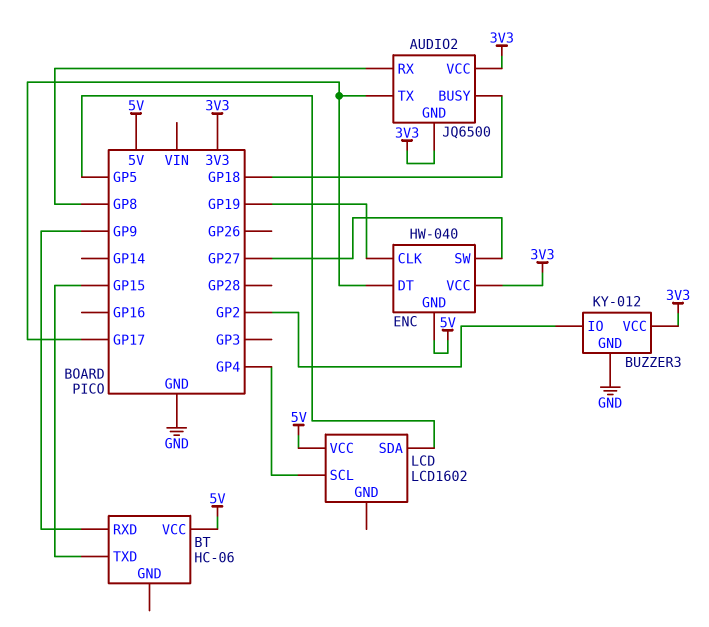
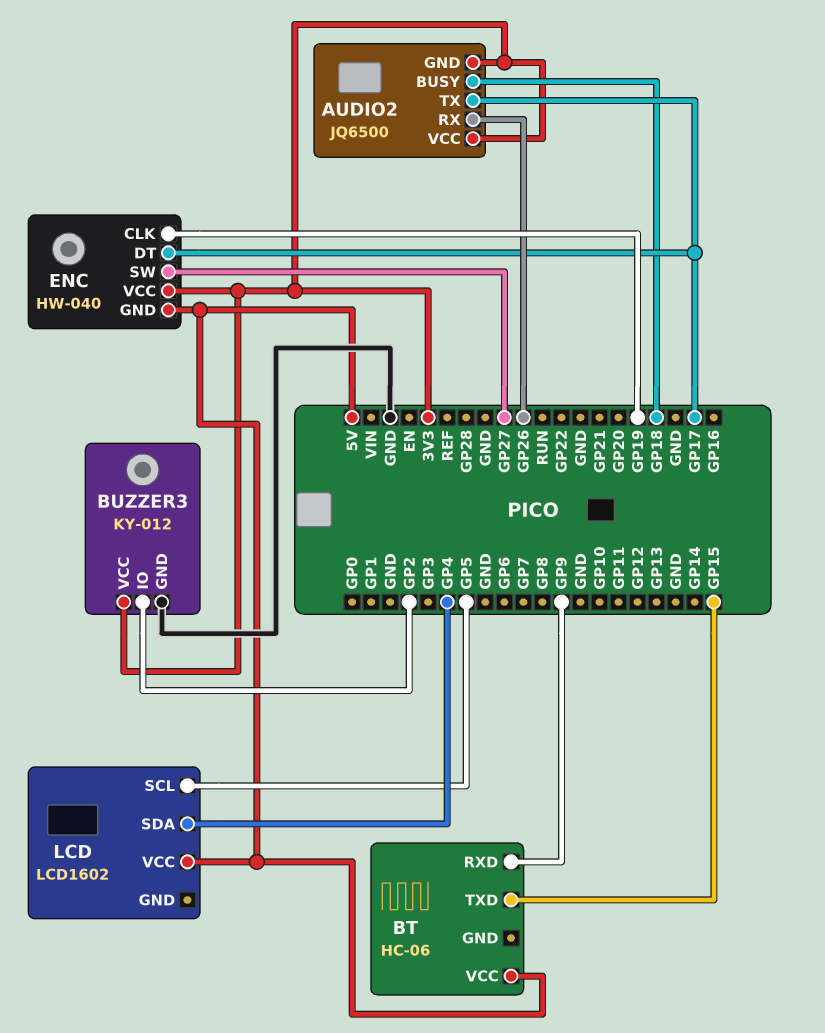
AUDIO2 pin RX: GP8 -> GP26
LCD pin SCL: GP4 -> GP5
LCD pin SDA: GP5 -> GP4

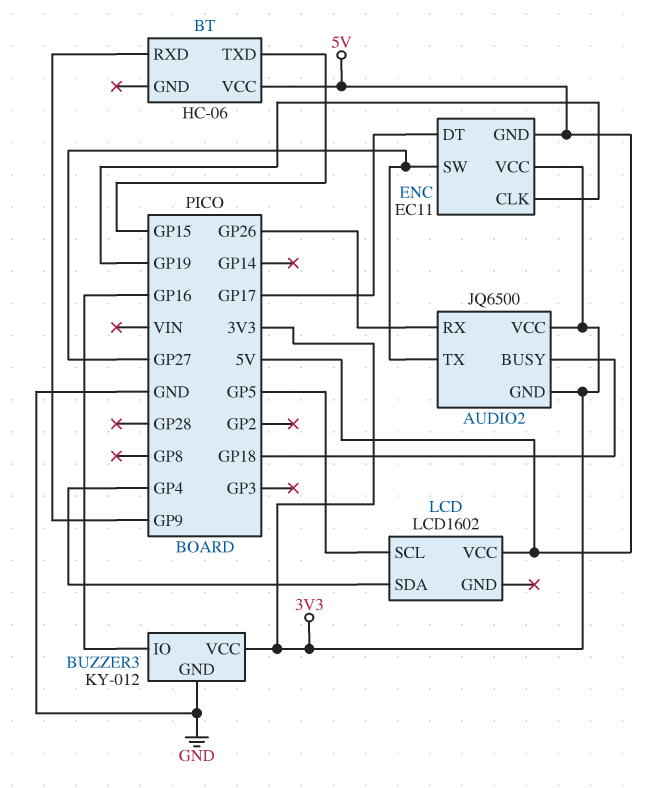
AUDIO2 pin TX: GP17 -> GP27
BUZZER3 pin IO: GP2 -> GP16
ENC: HW-040 -> EC11

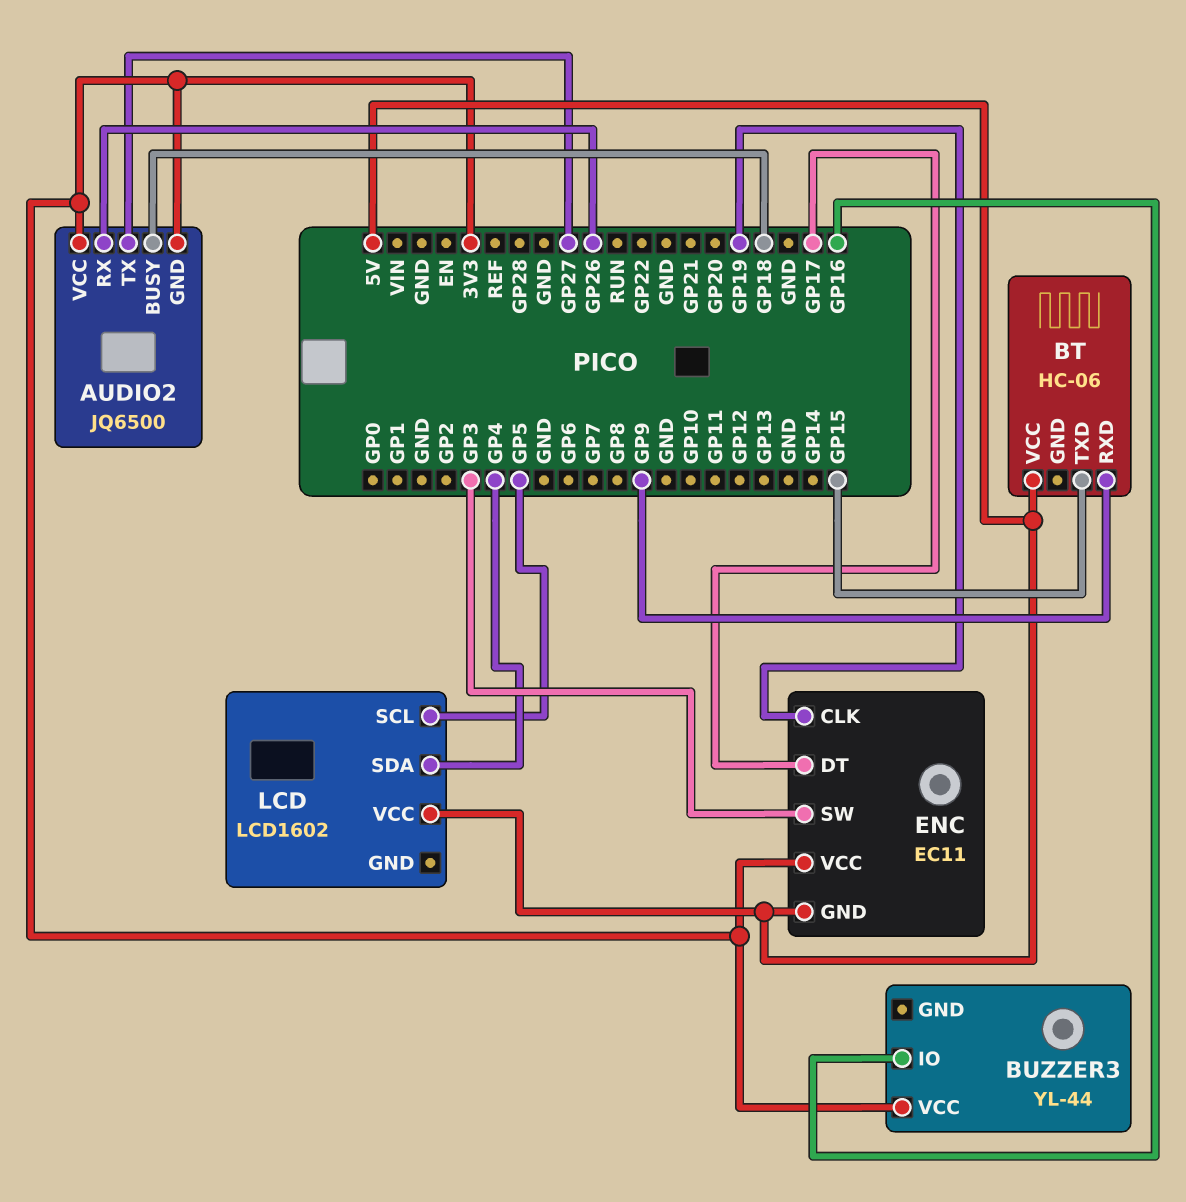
BUZZER3: KY-012 -> YL-44
BUZZER3 pin GND: GND -> none
ENC pin SW: GP27 -> GP3

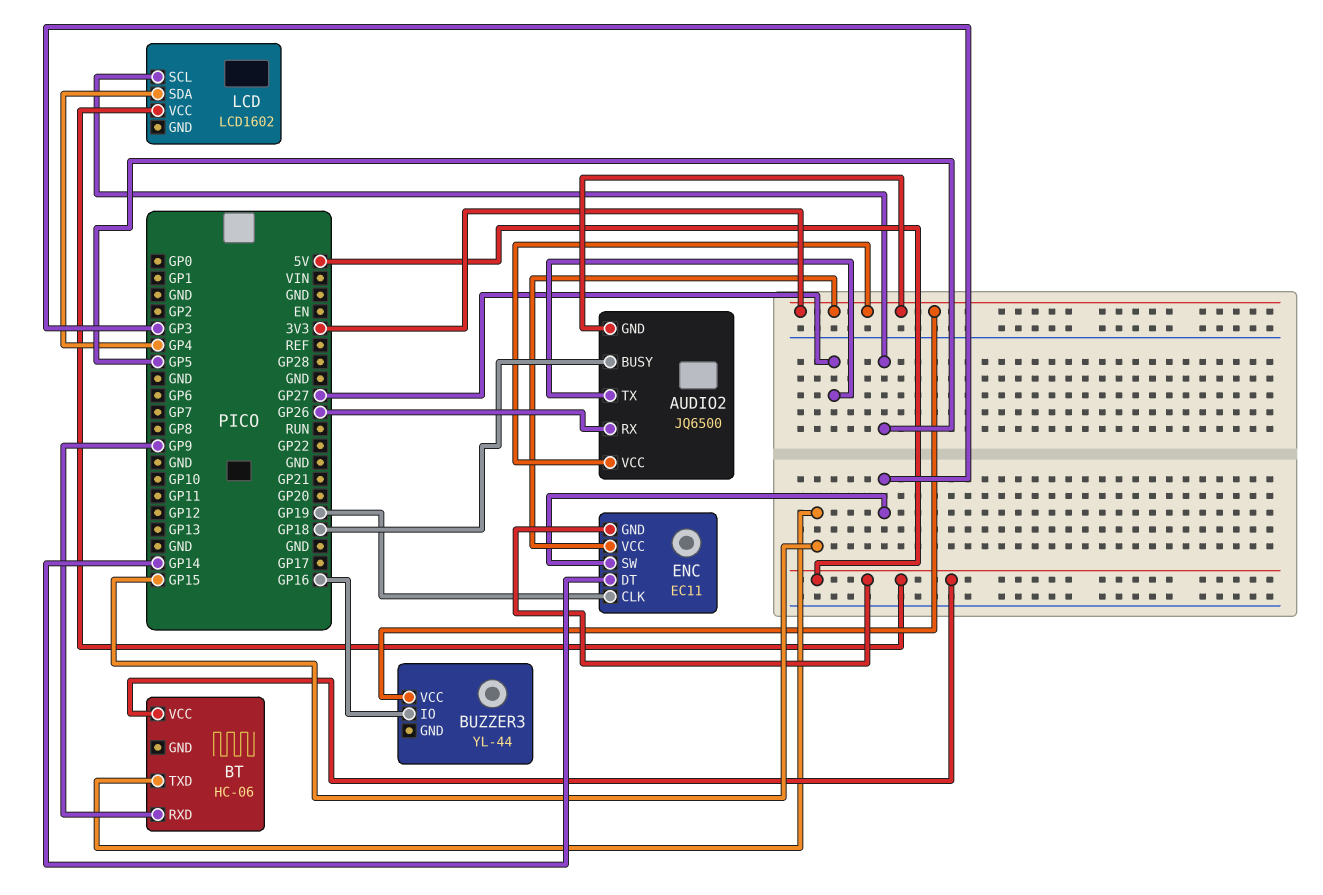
ENC pin DT: GP17 -> GP14

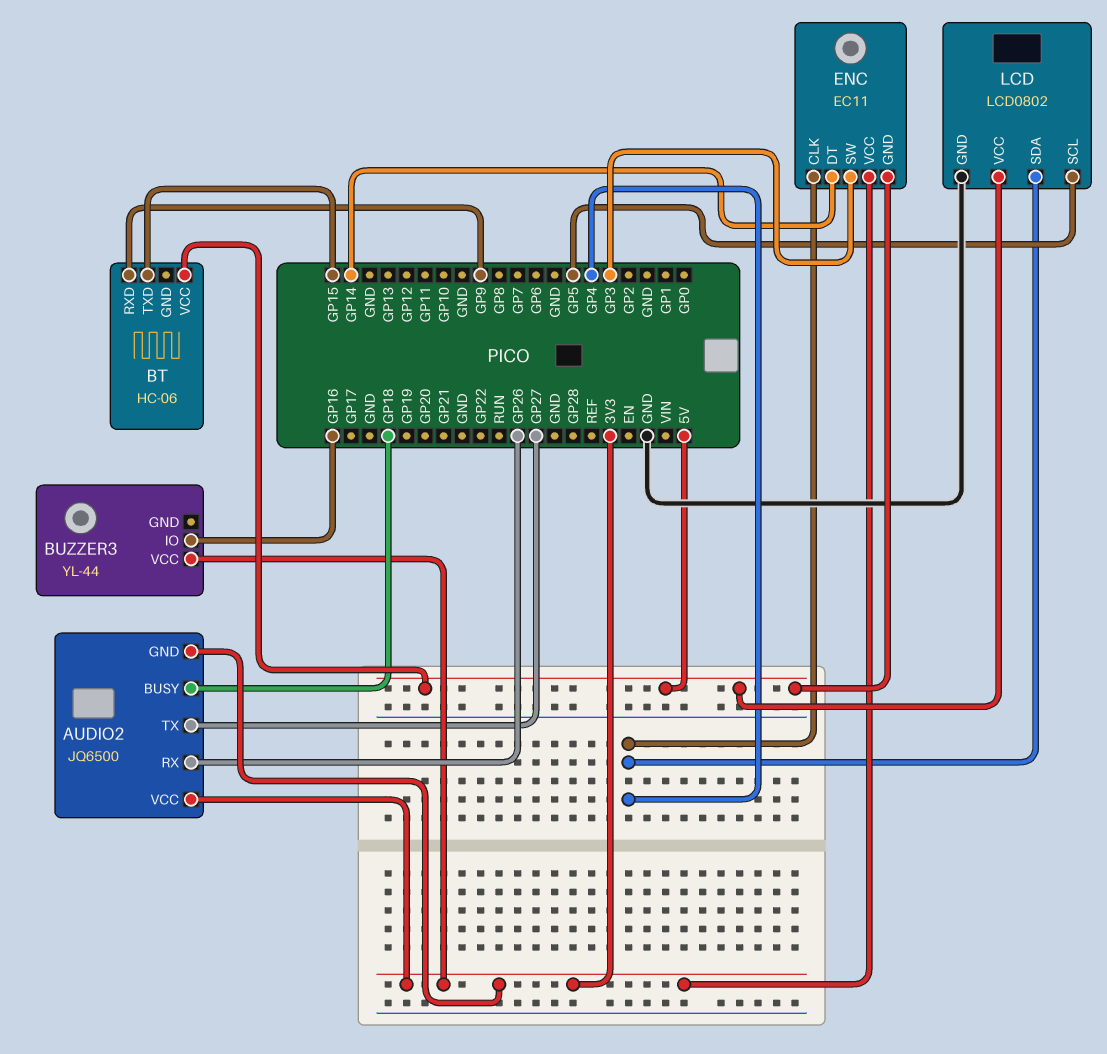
ENC pin CLK: GP19 -> GP4
LCD: LCD1602 -> LCD0802
LCD pin GND: none -> GND

